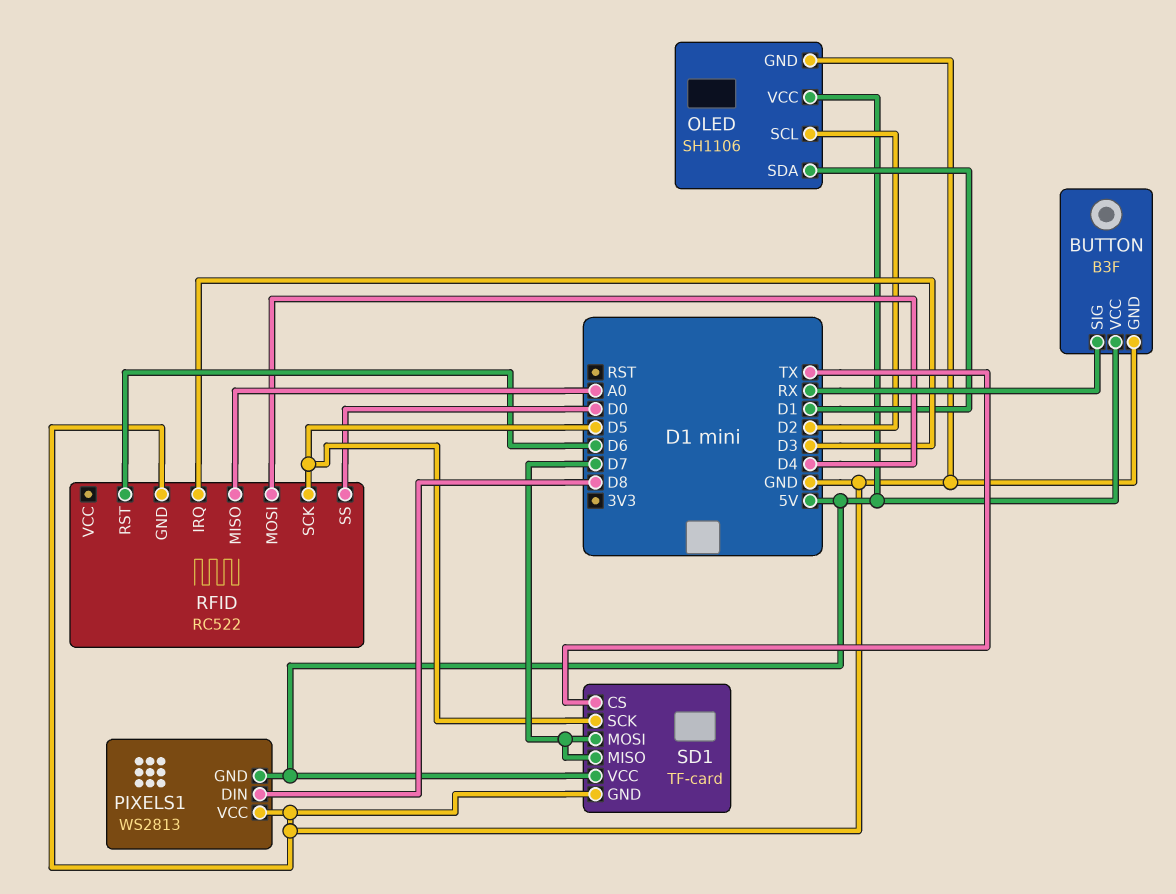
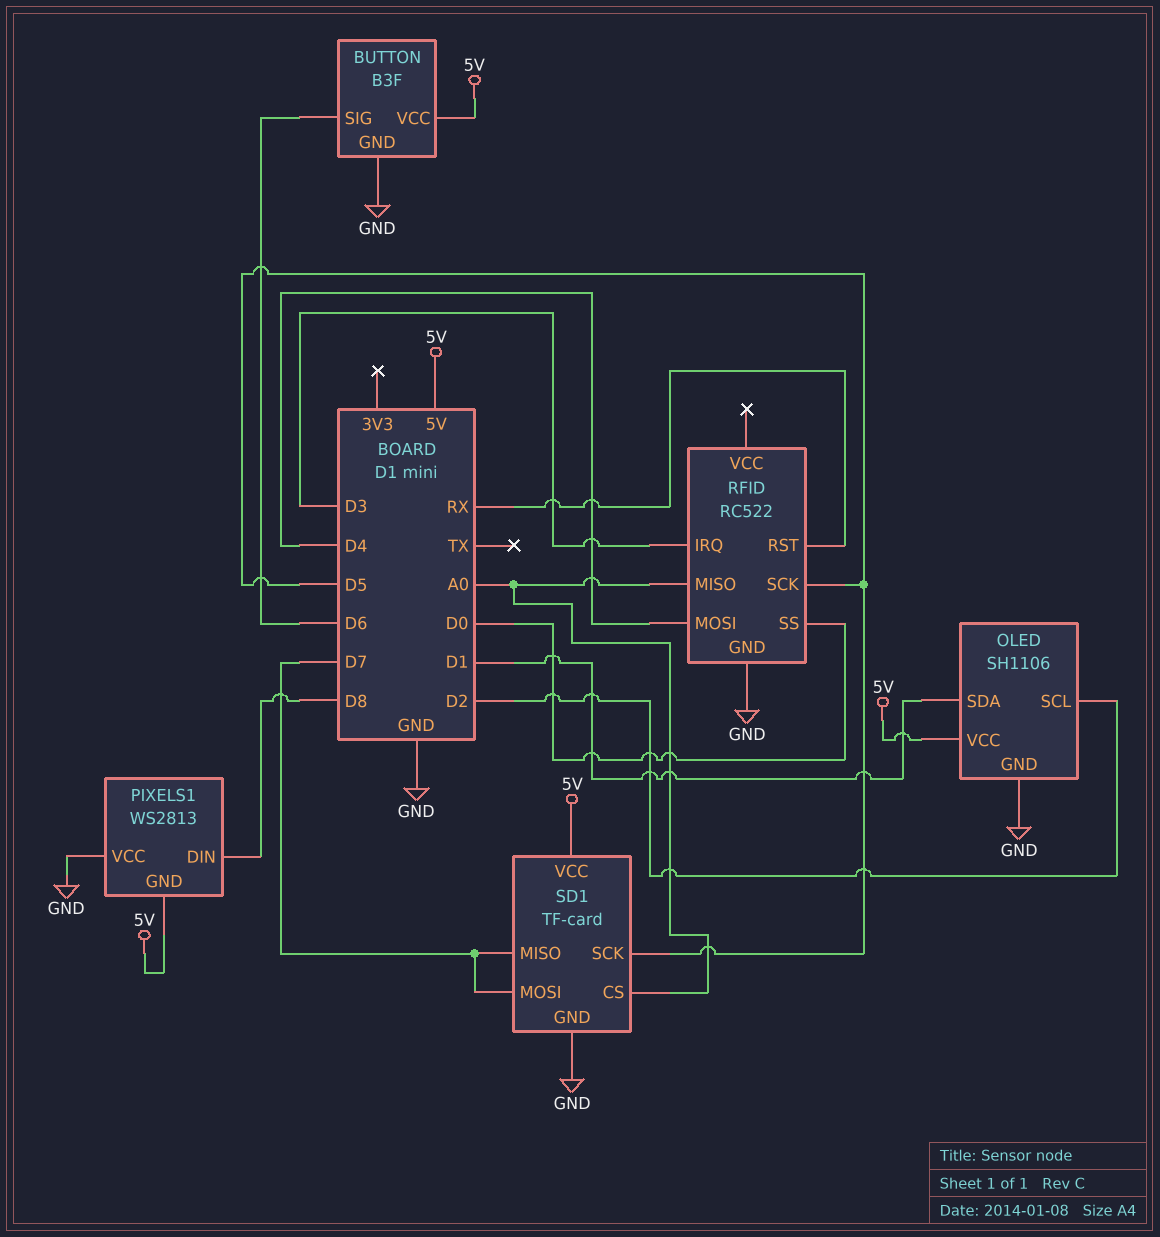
BUTTON pin SIG: RX -> D6
RFID pin RST: D6 -> RX
SD1 pin CS: TX -> A0

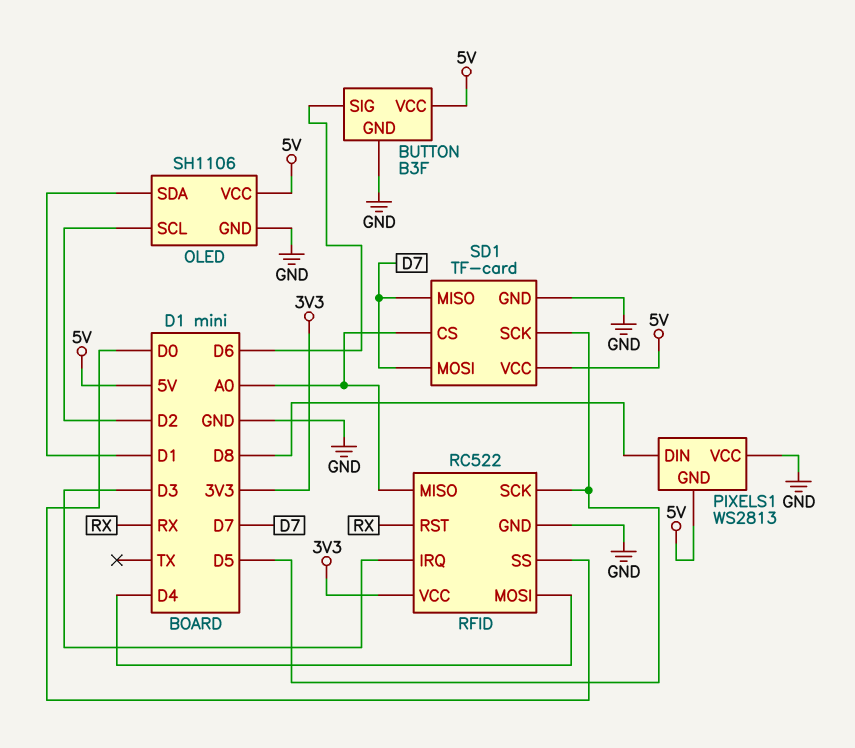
RFID pin VCC: none -> 3V3

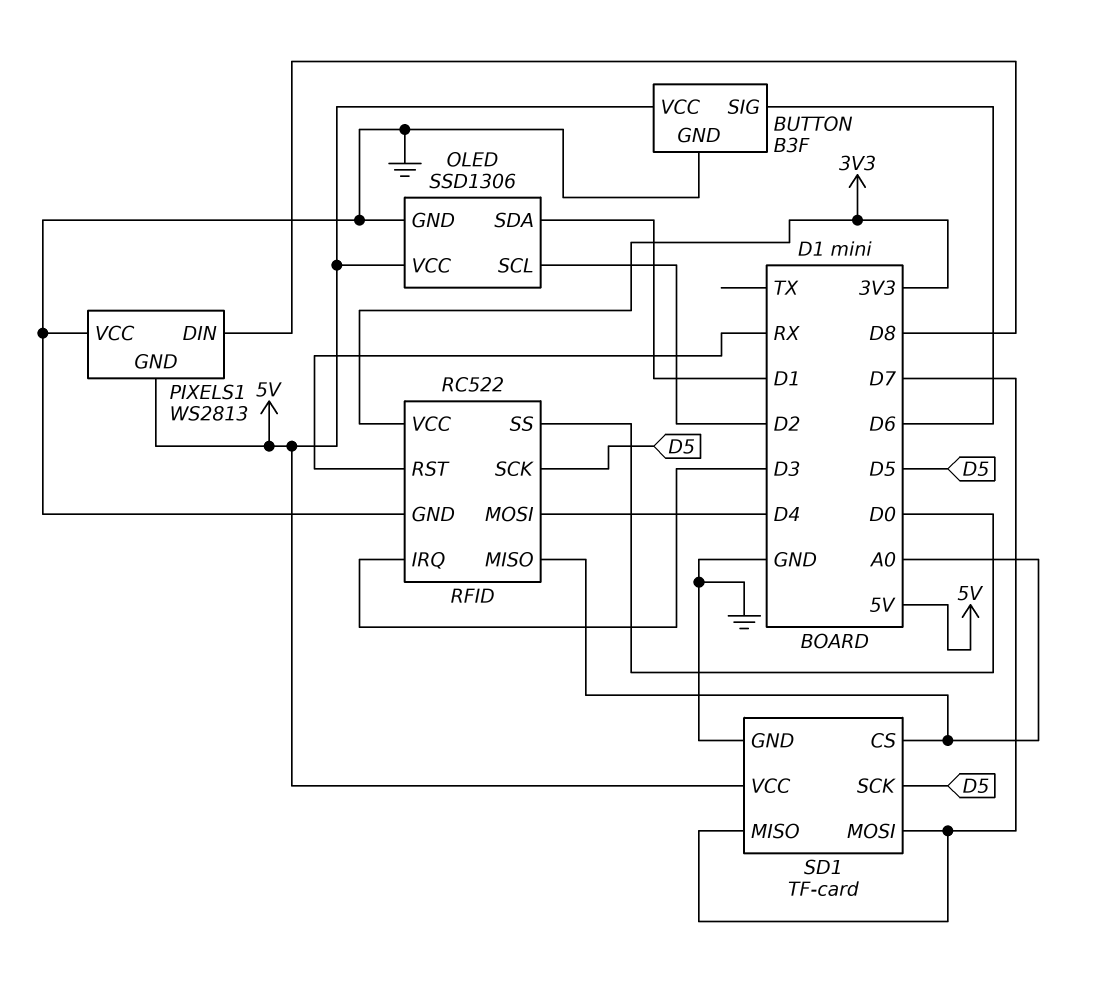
OLED: SH1106 -> SSD1306

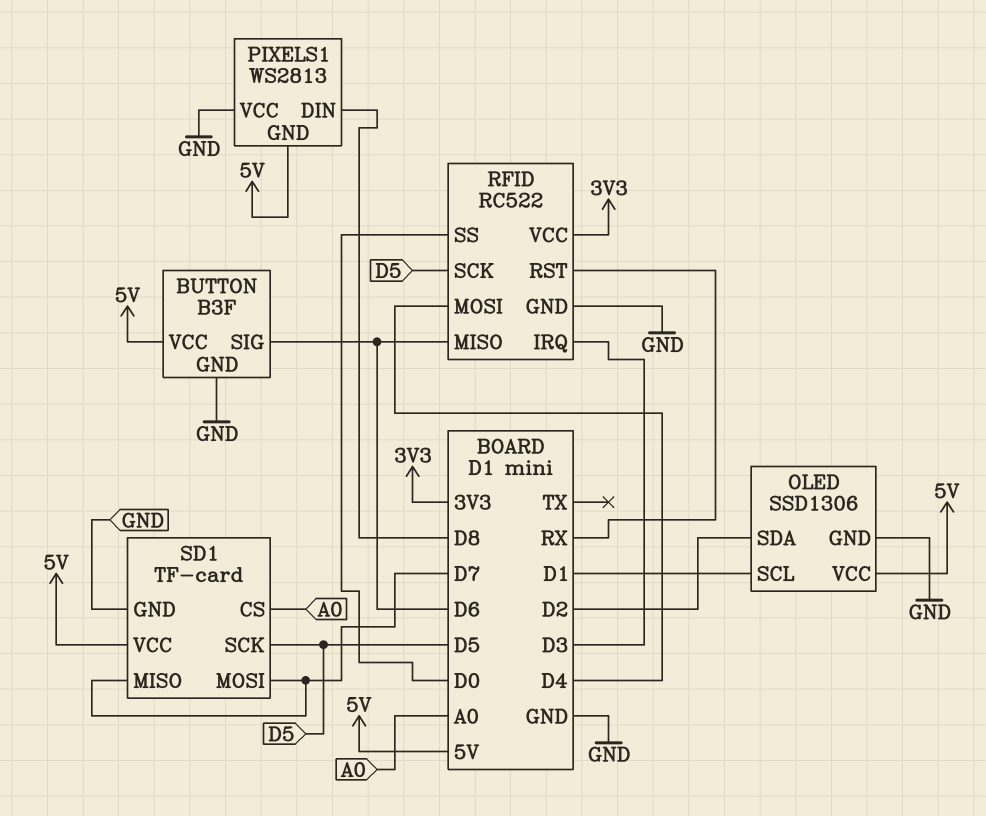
OLED pin SCL: D2 -> D1
OLED pin SDA: D1 -> D2
RFID pin MISO: A0 -> D6

